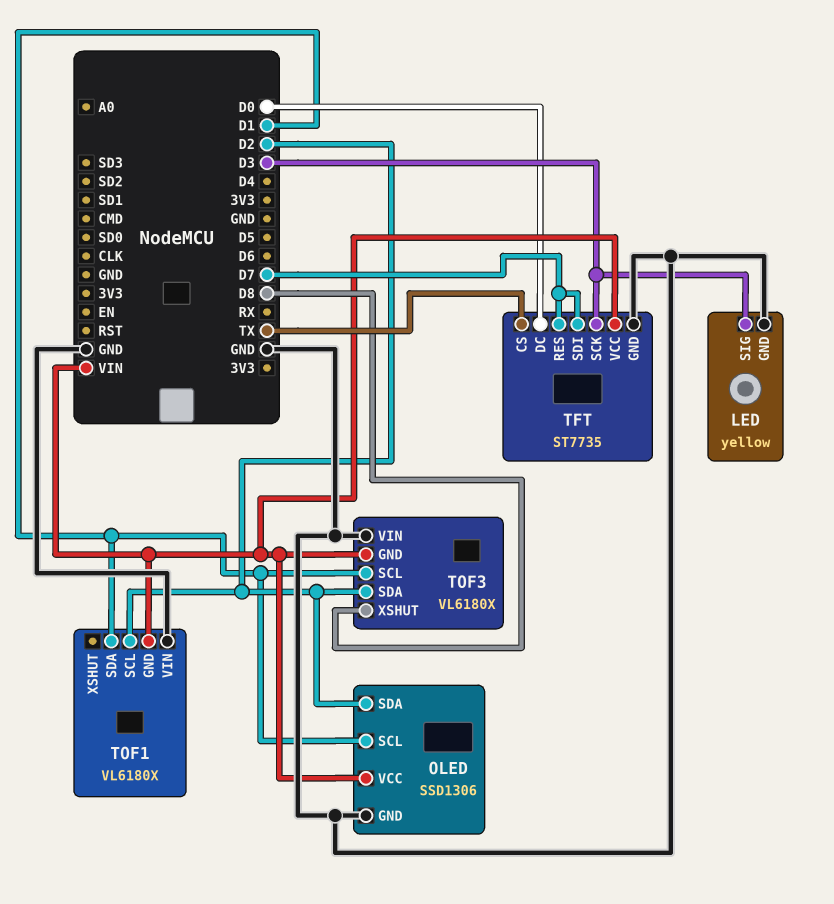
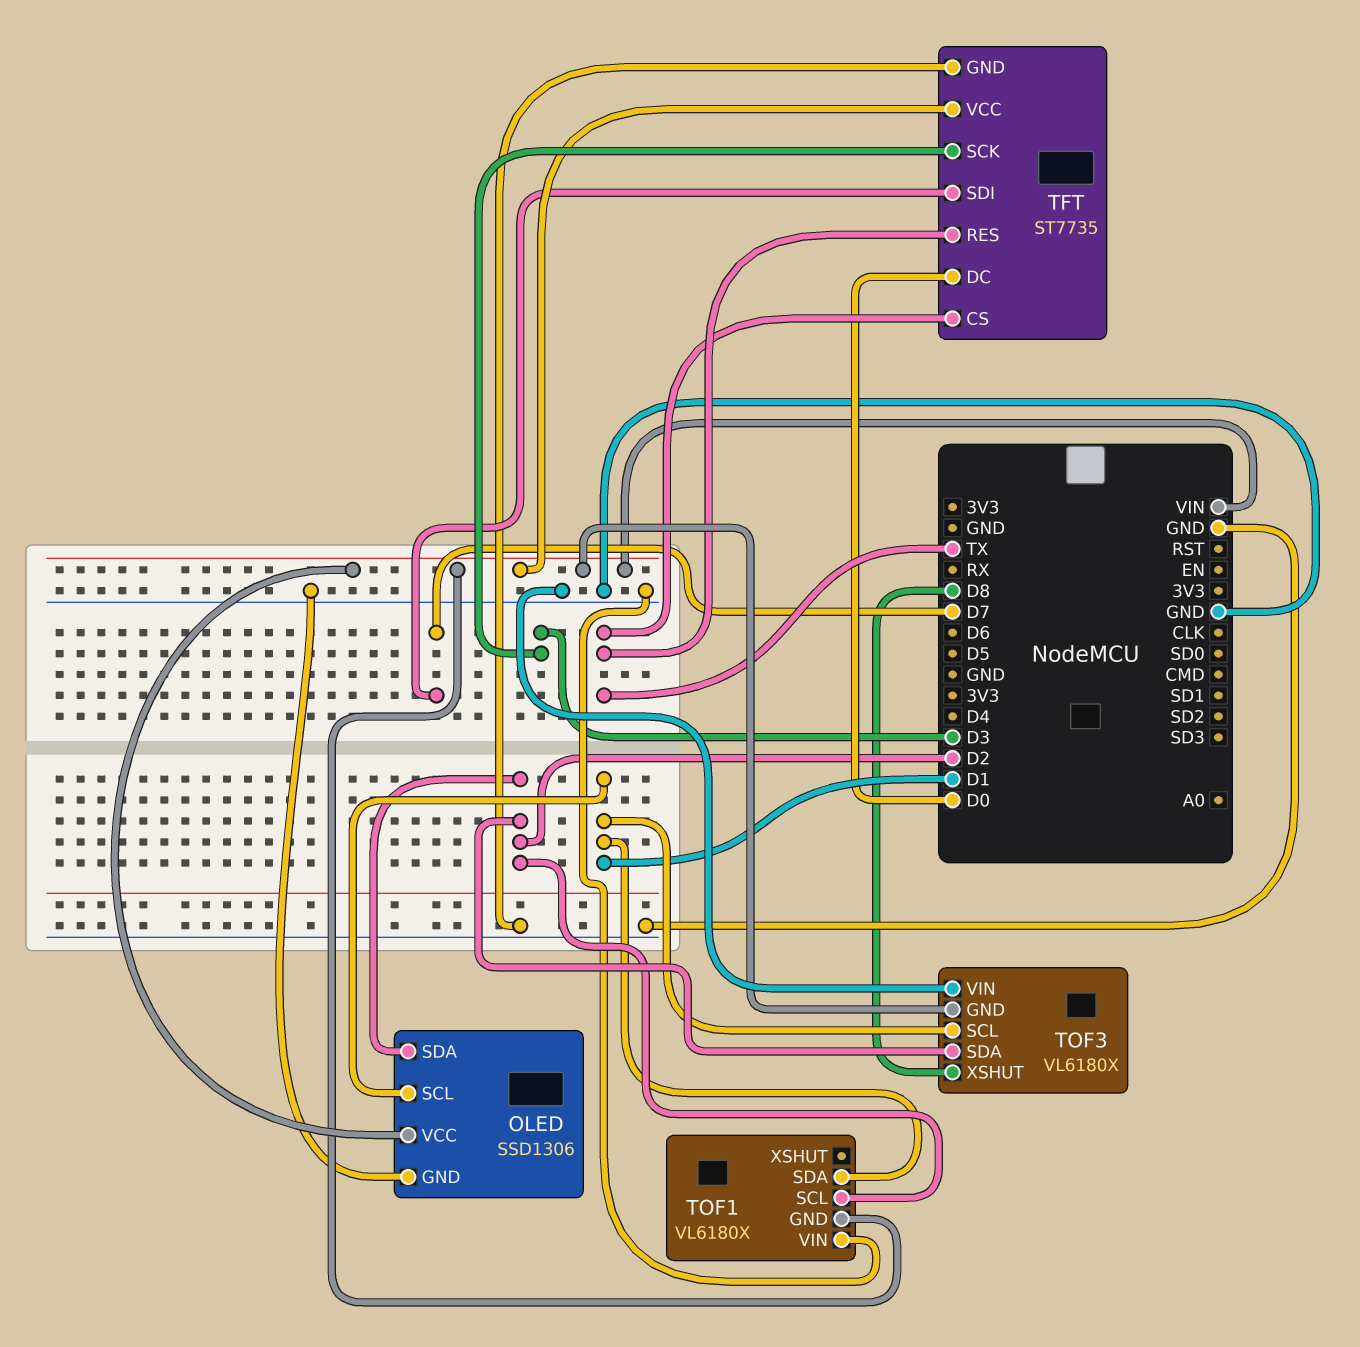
LED: yellow -> none
LED pin GND: GND -> none
LED pin SIG: D3 -> none
TFT pin RES: D7 -> TX

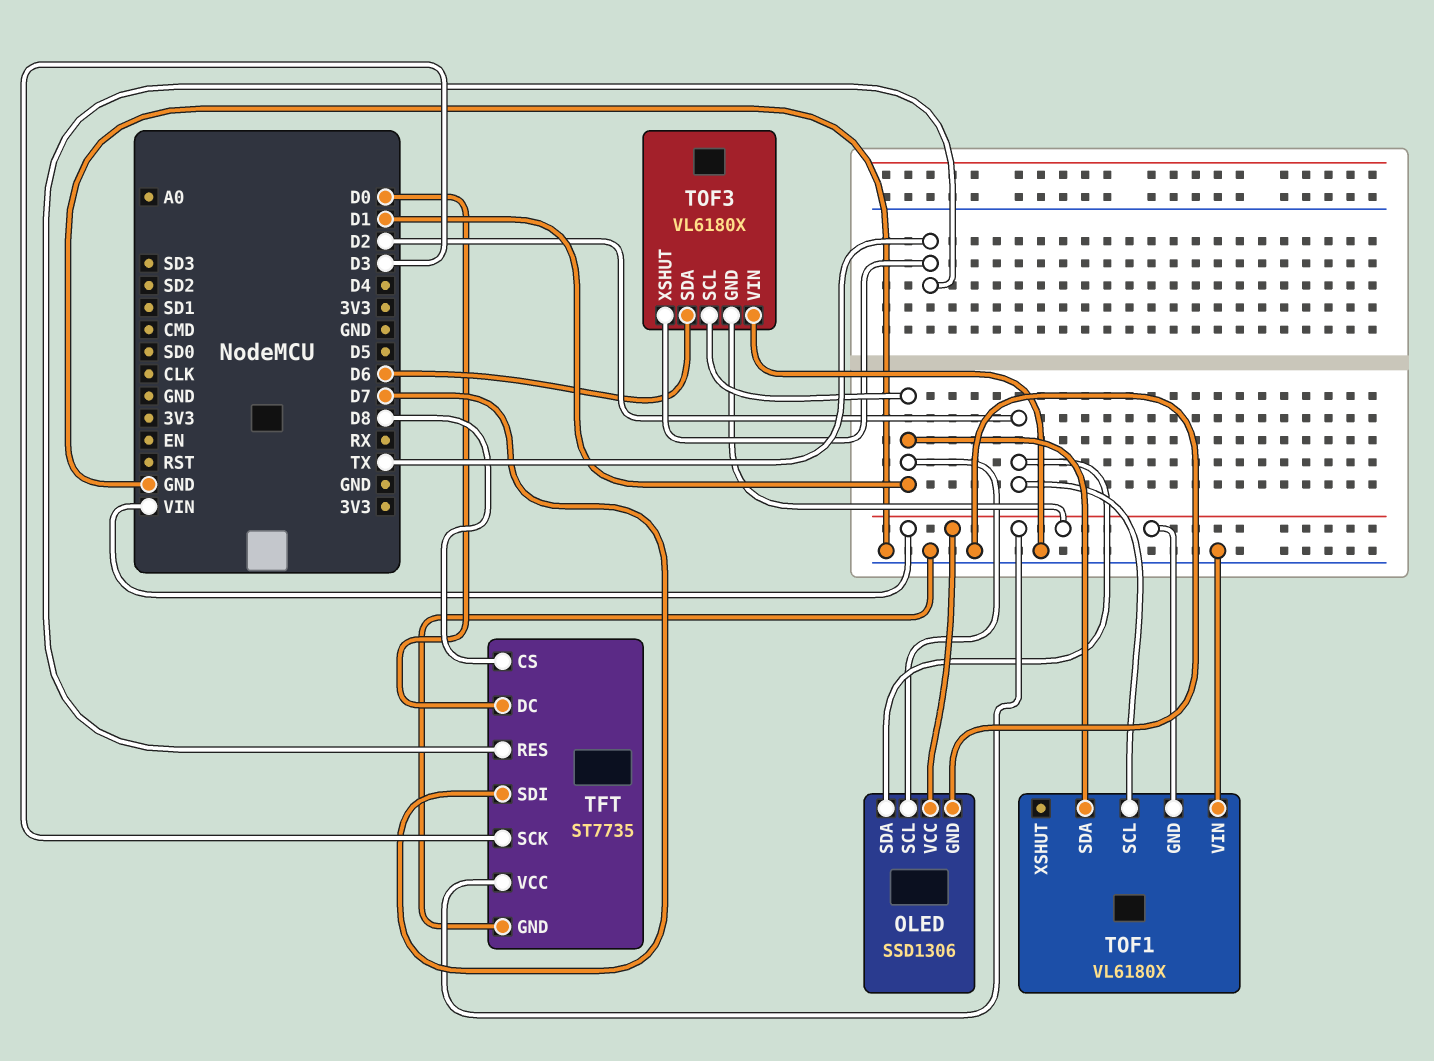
TFT pin CS: TX -> D8
TOF3 pin SDA: D2 -> D6
TOF3 pin XSHUT: D8 -> TX

